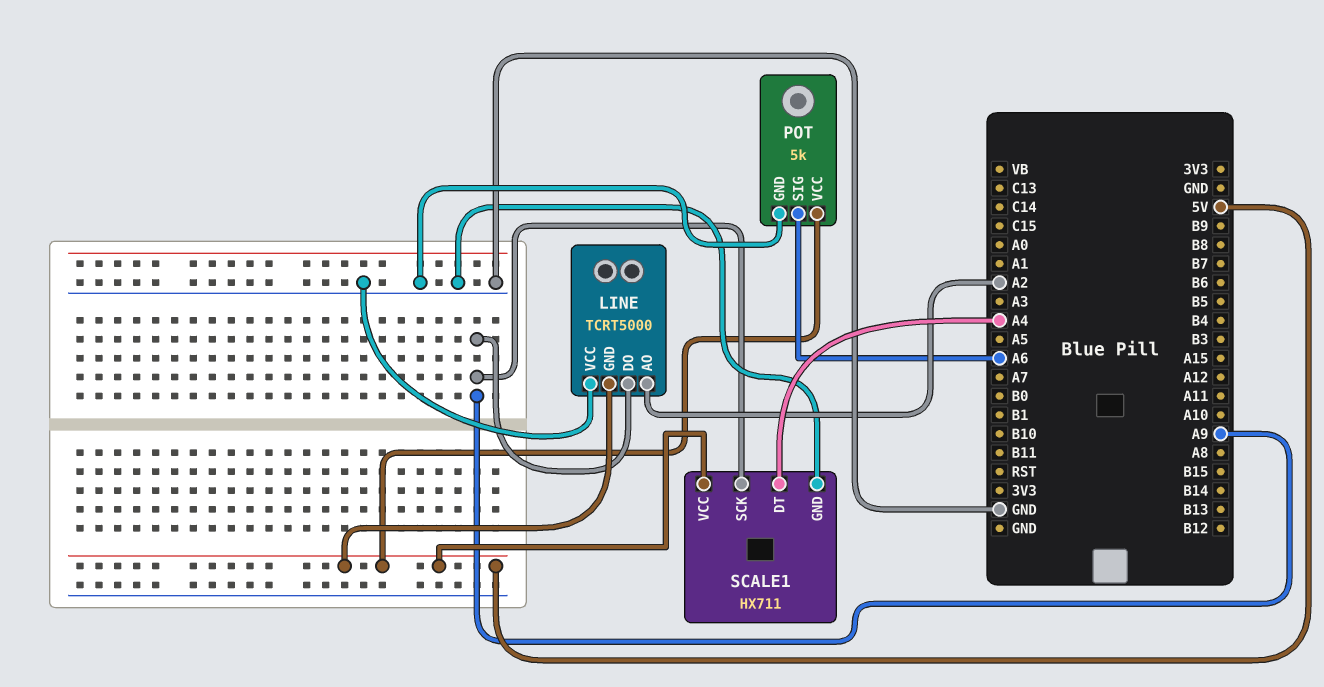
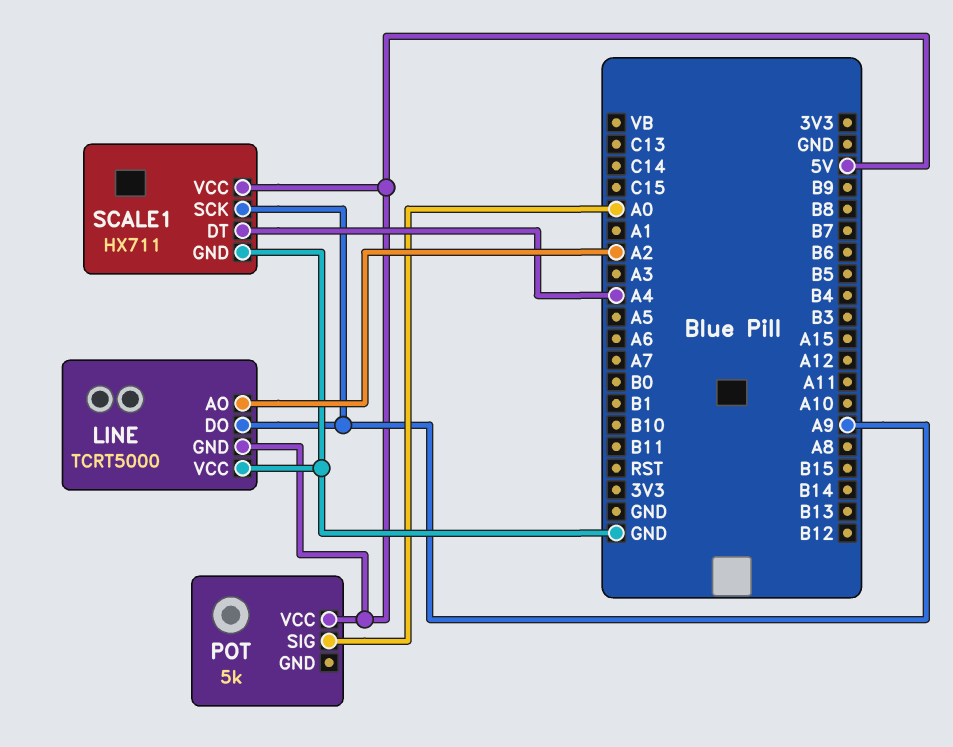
POT pin GND: GND -> none
POT pin SIG: A6 -> A0

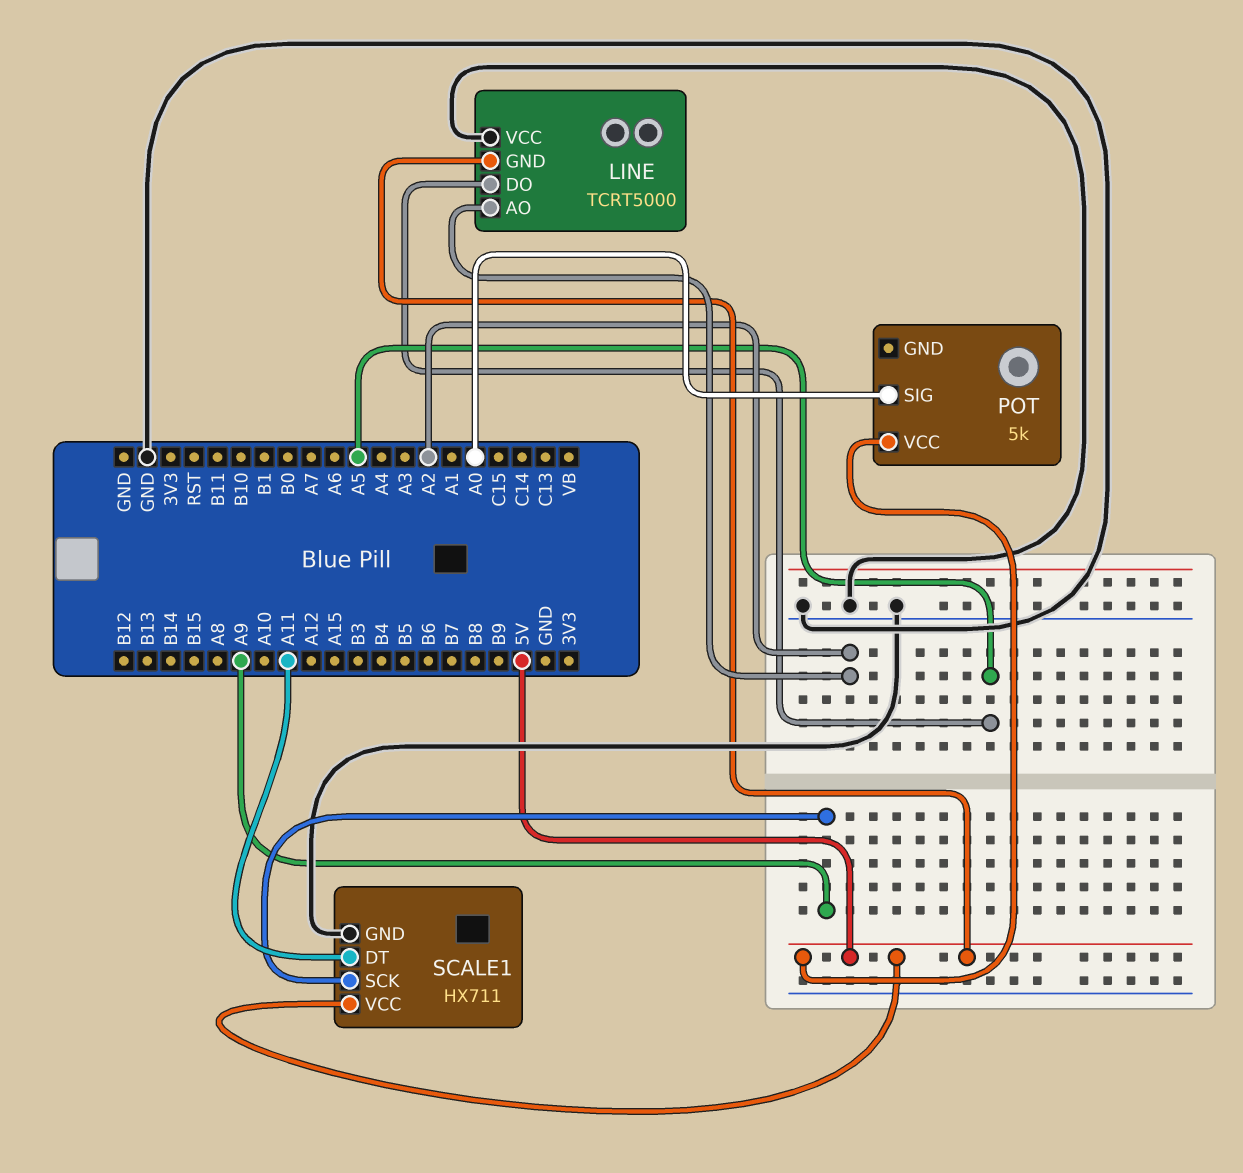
LINE pin DO: A9 -> A5
SCALE1 pin DT: A4 -> A11

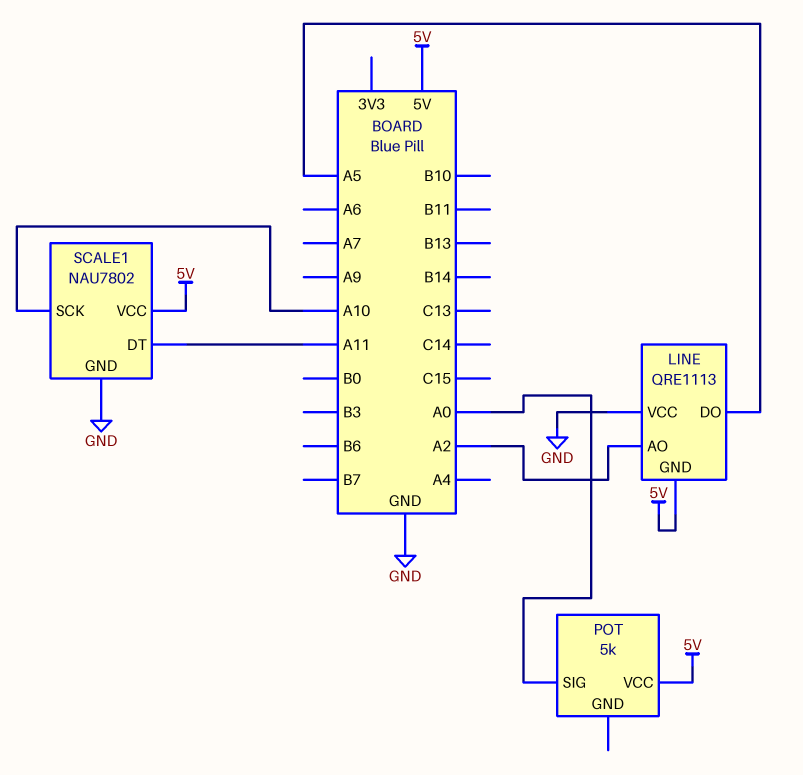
LINE: TCRT5000 -> QRE1113
SCALE1: HX711 -> NAU7802
SCALE1 pin SCK: A9 -> A10

